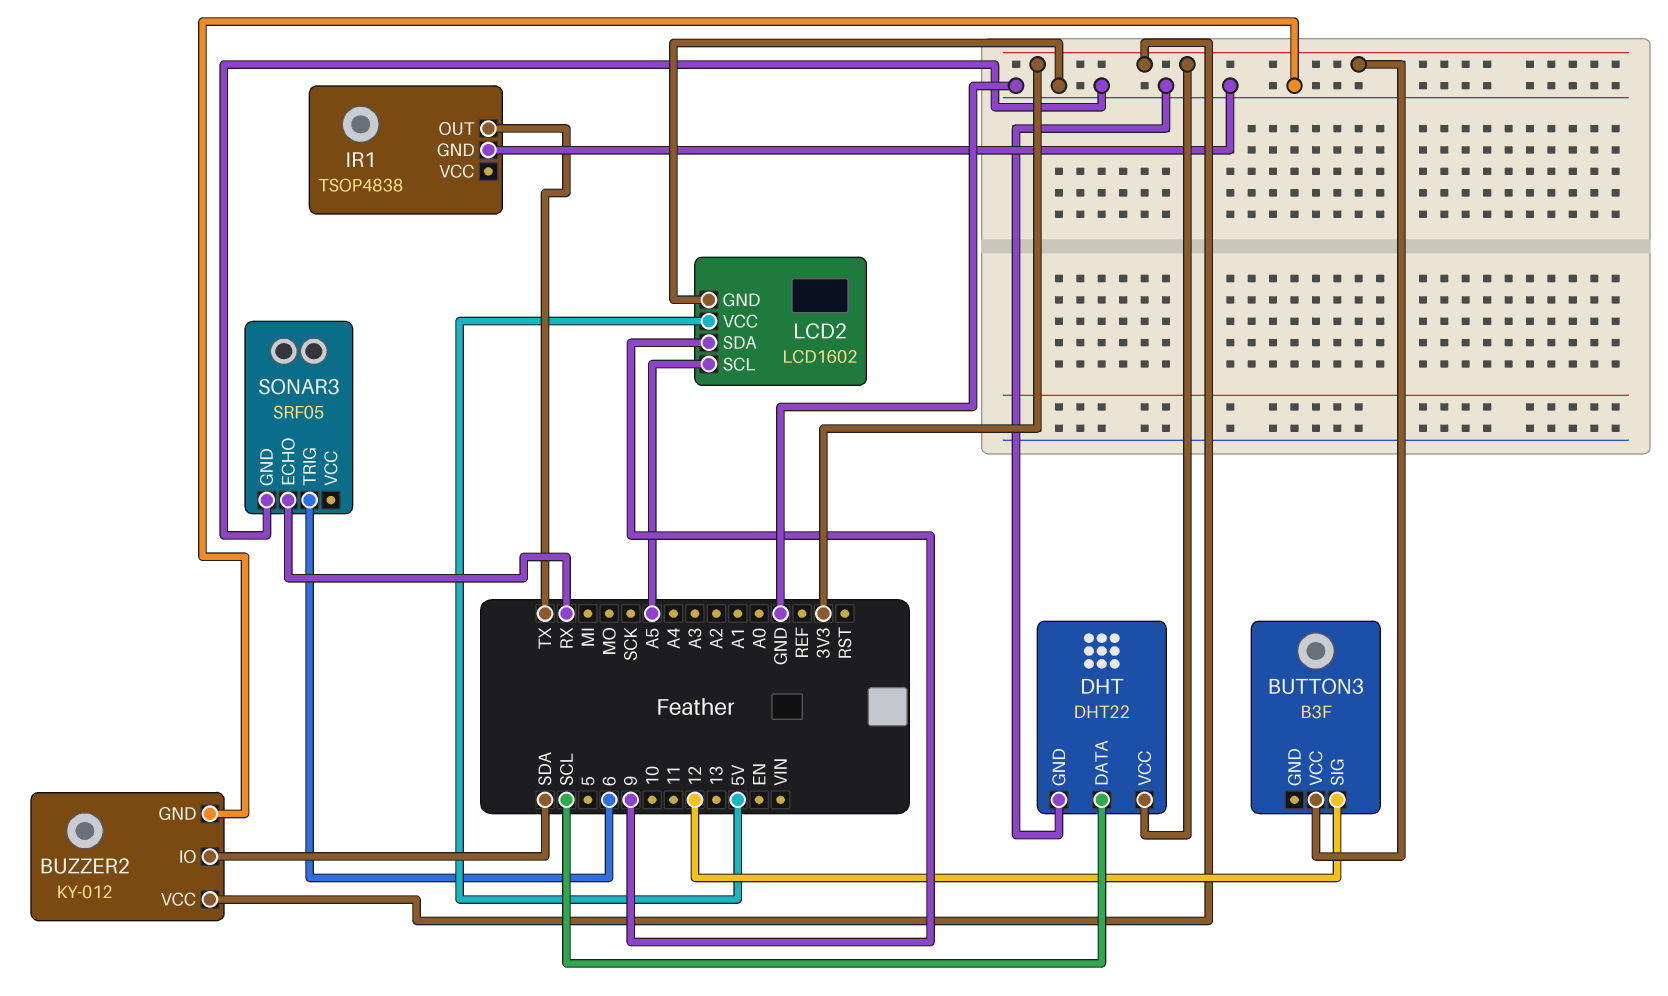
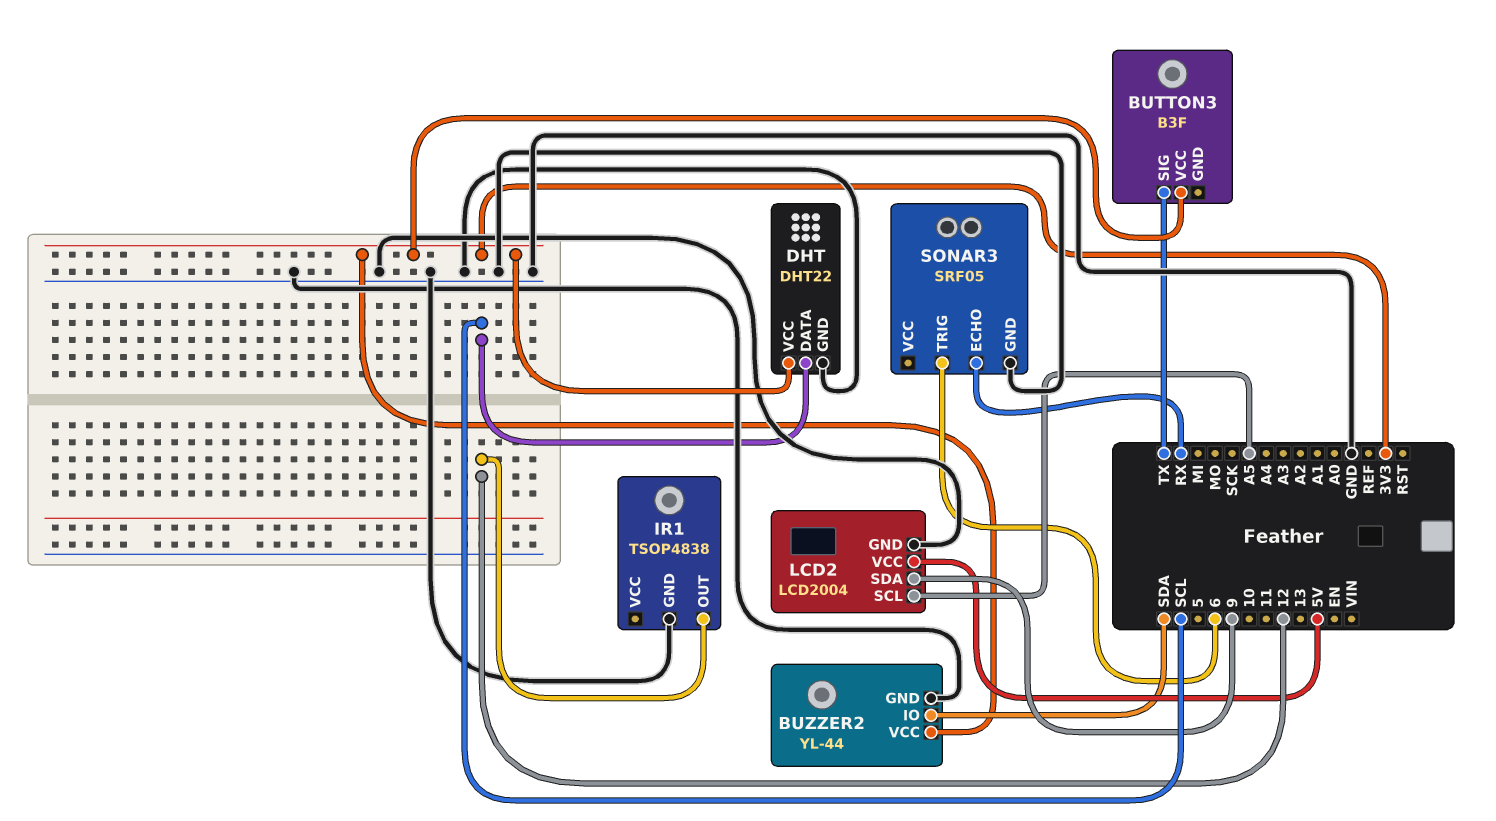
BUTTON3 pin SIG: 12 -> TX
BUZZER2: KY-012 -> YL-44
IR1 pin OUT: TX -> 12
LCD2: LCD1602 -> LCD2004

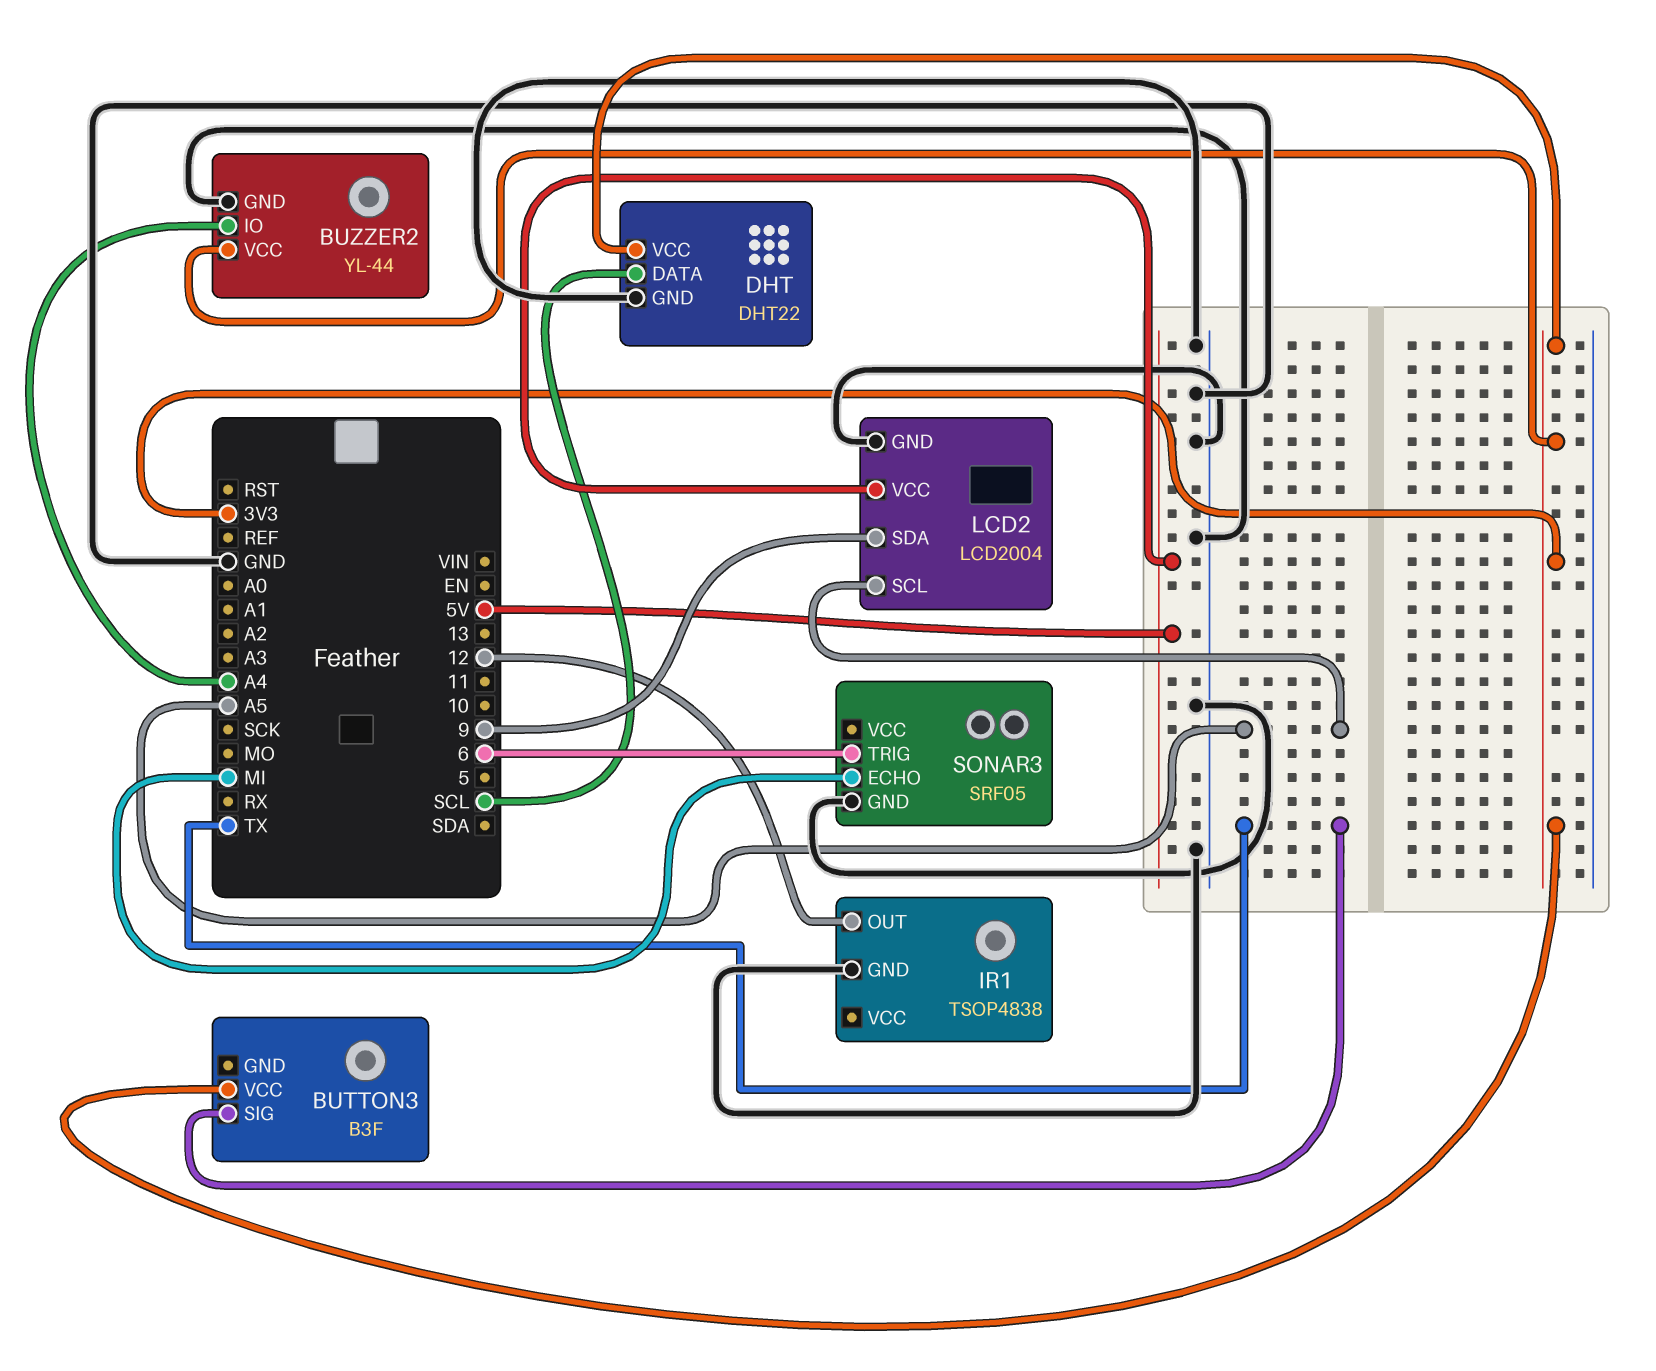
BUZZER2 pin IO: SDA -> A4
SONAR3 pin ECHO: RX -> MI

